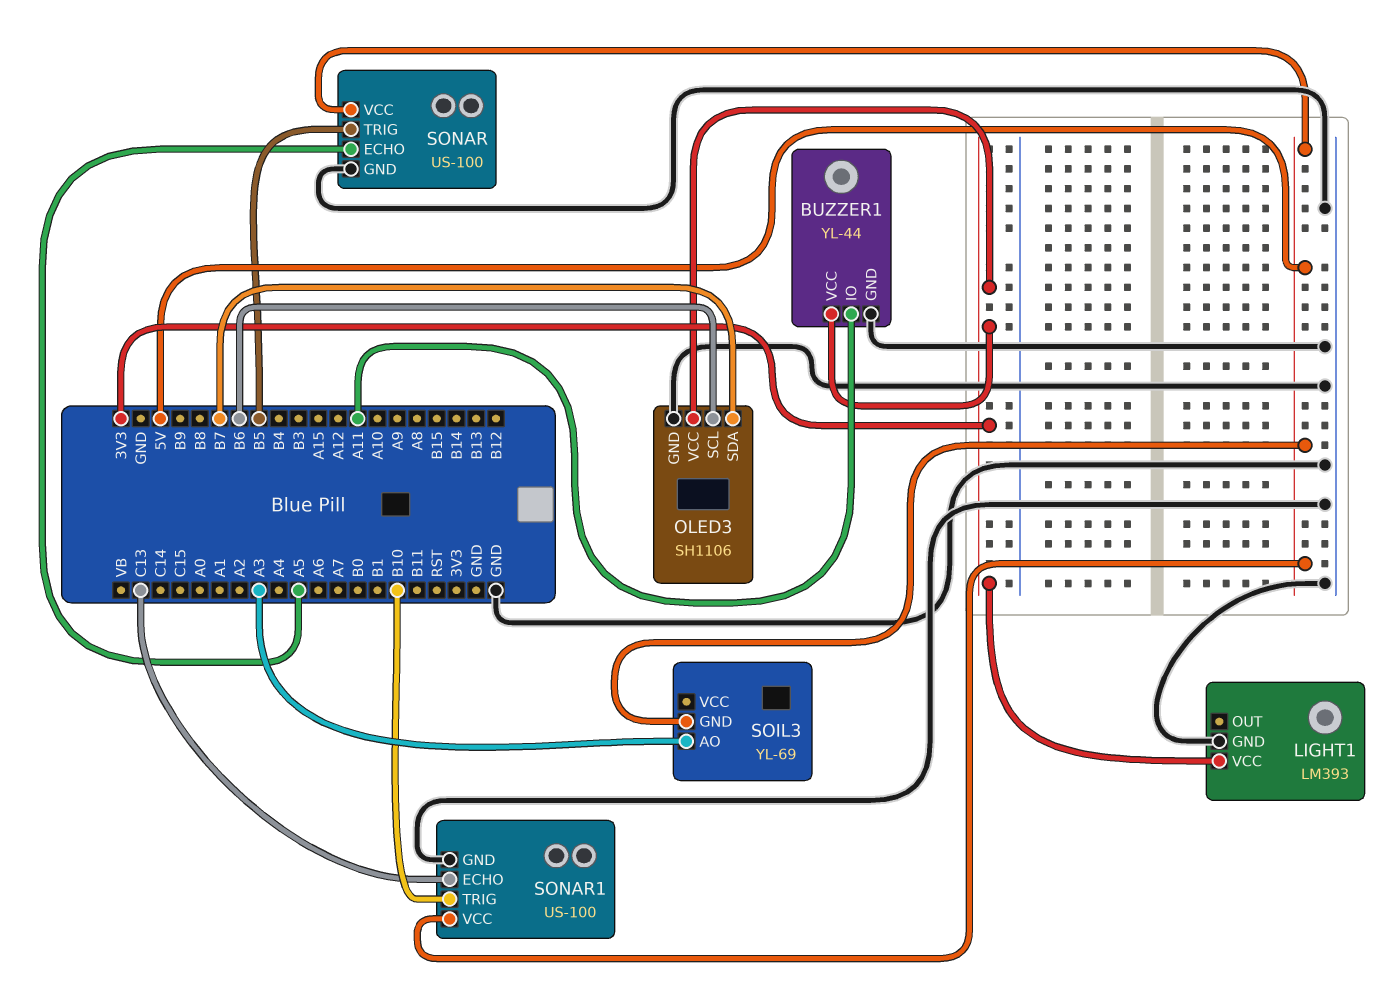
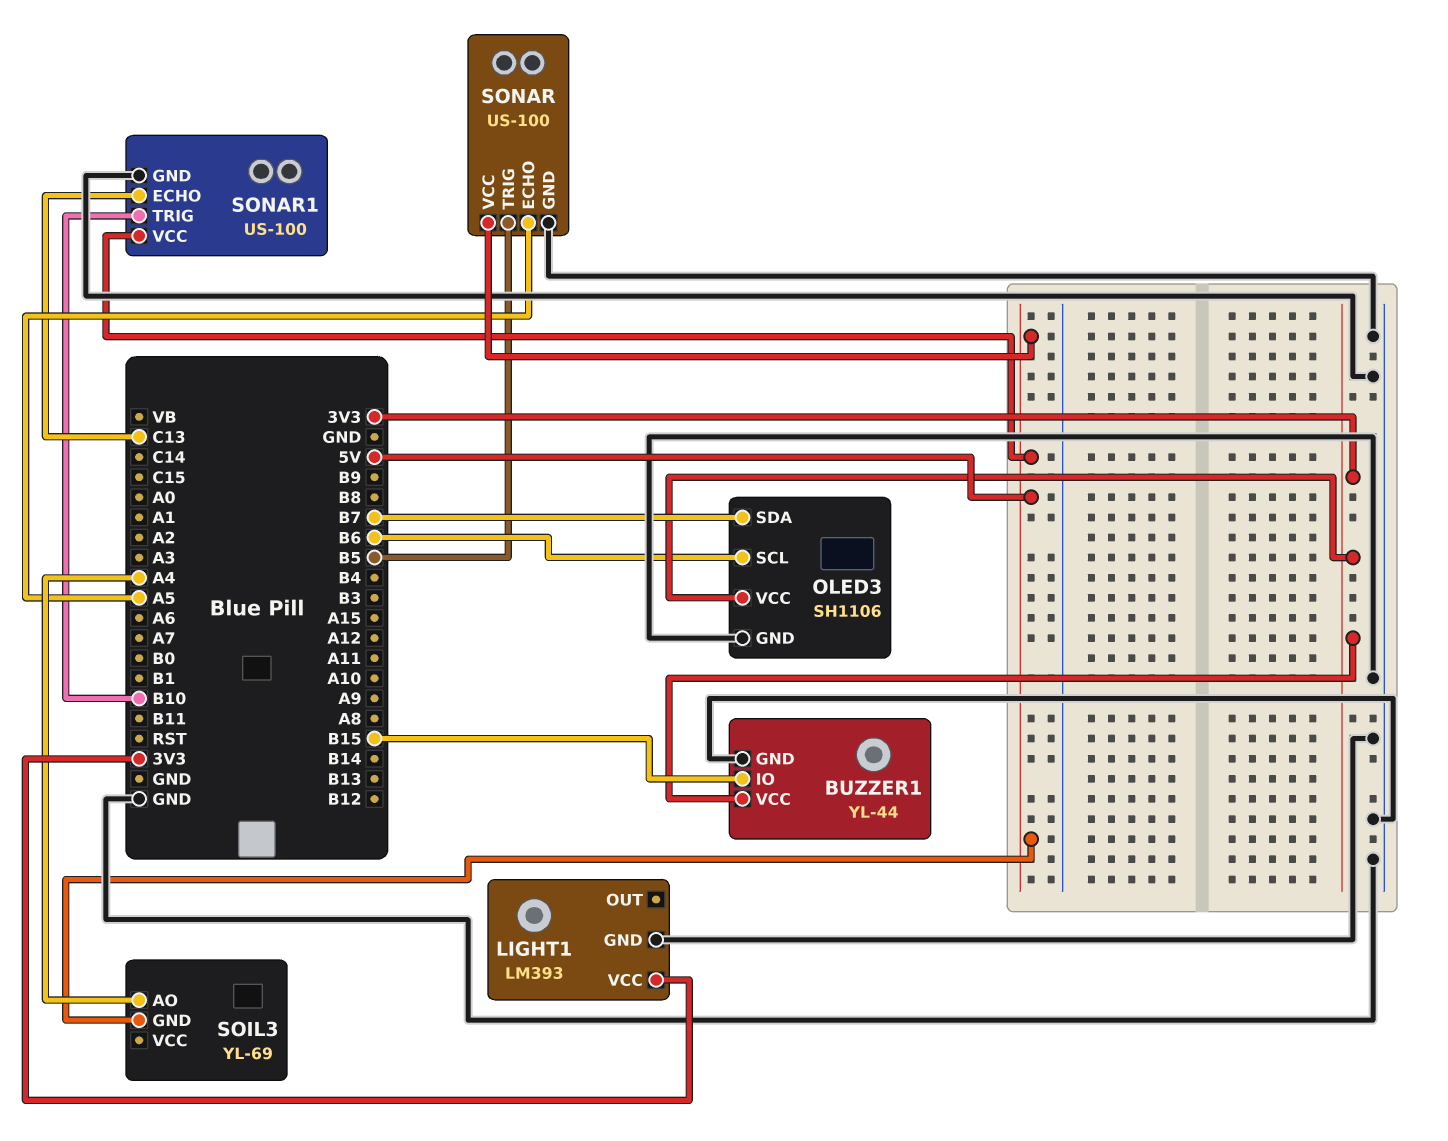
BUZZER1 pin IO: A11 -> B15
SOIL3 pin AO: A3 -> A4

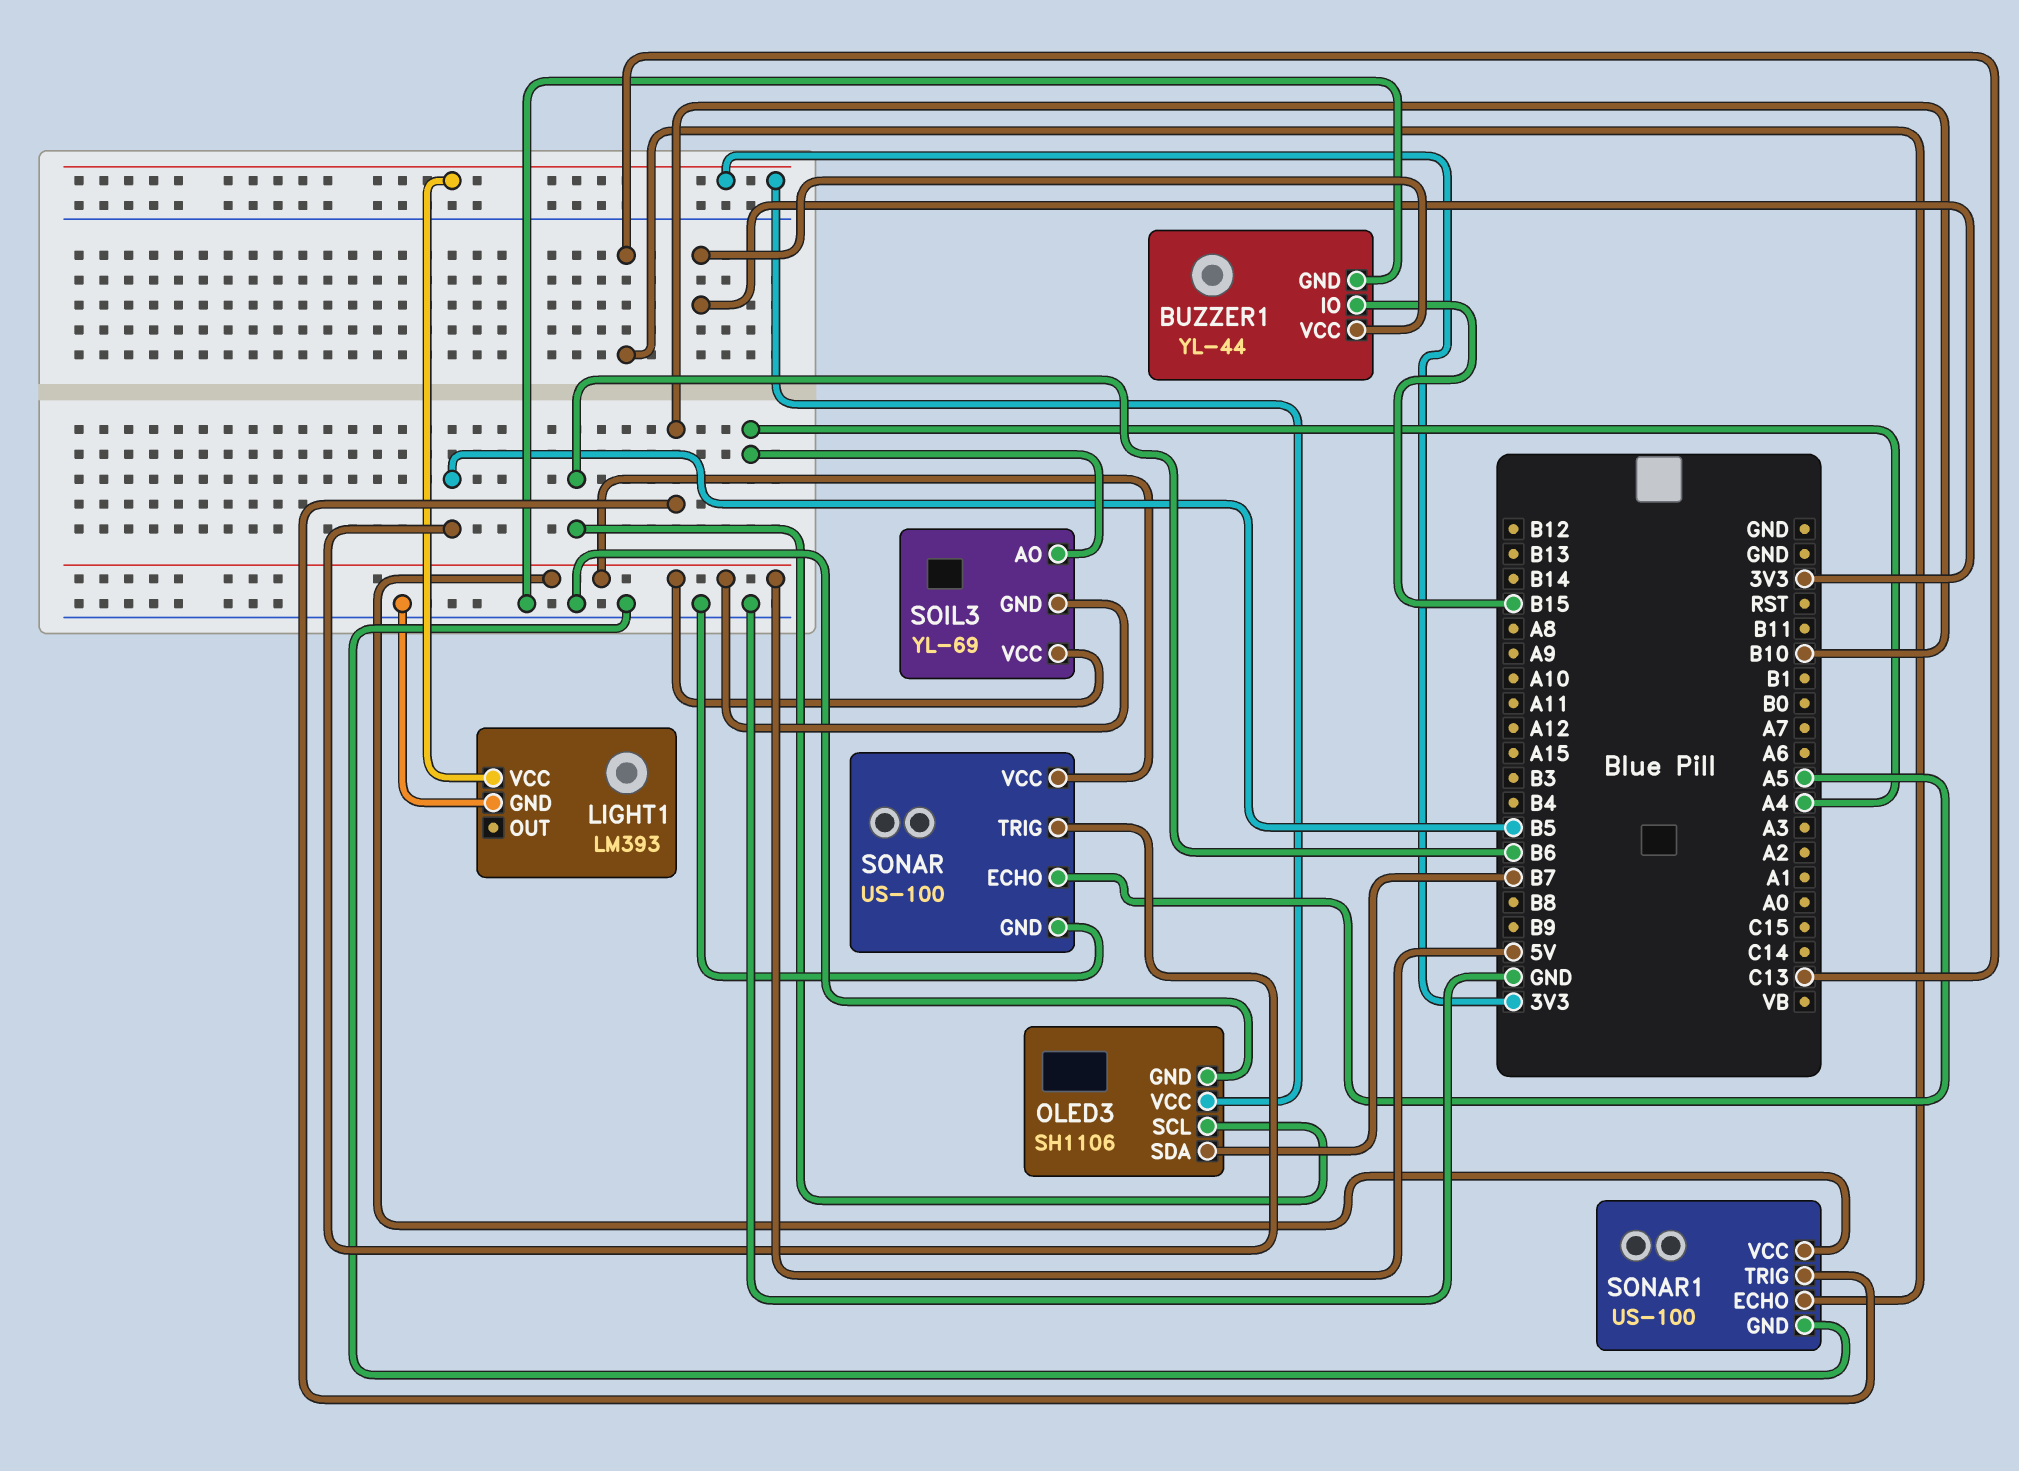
SOIL3 pin VCC: none -> 5V

